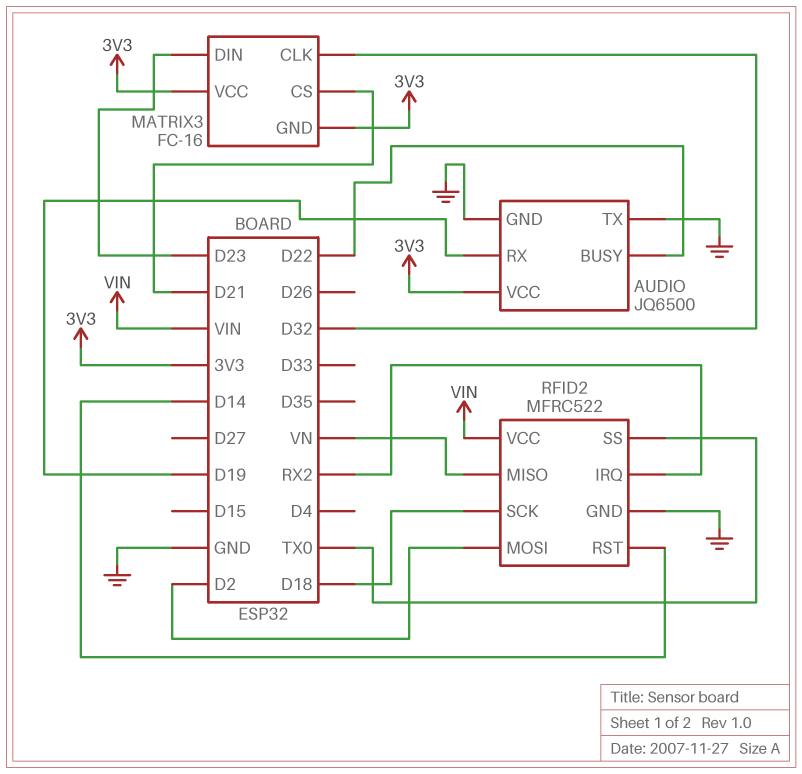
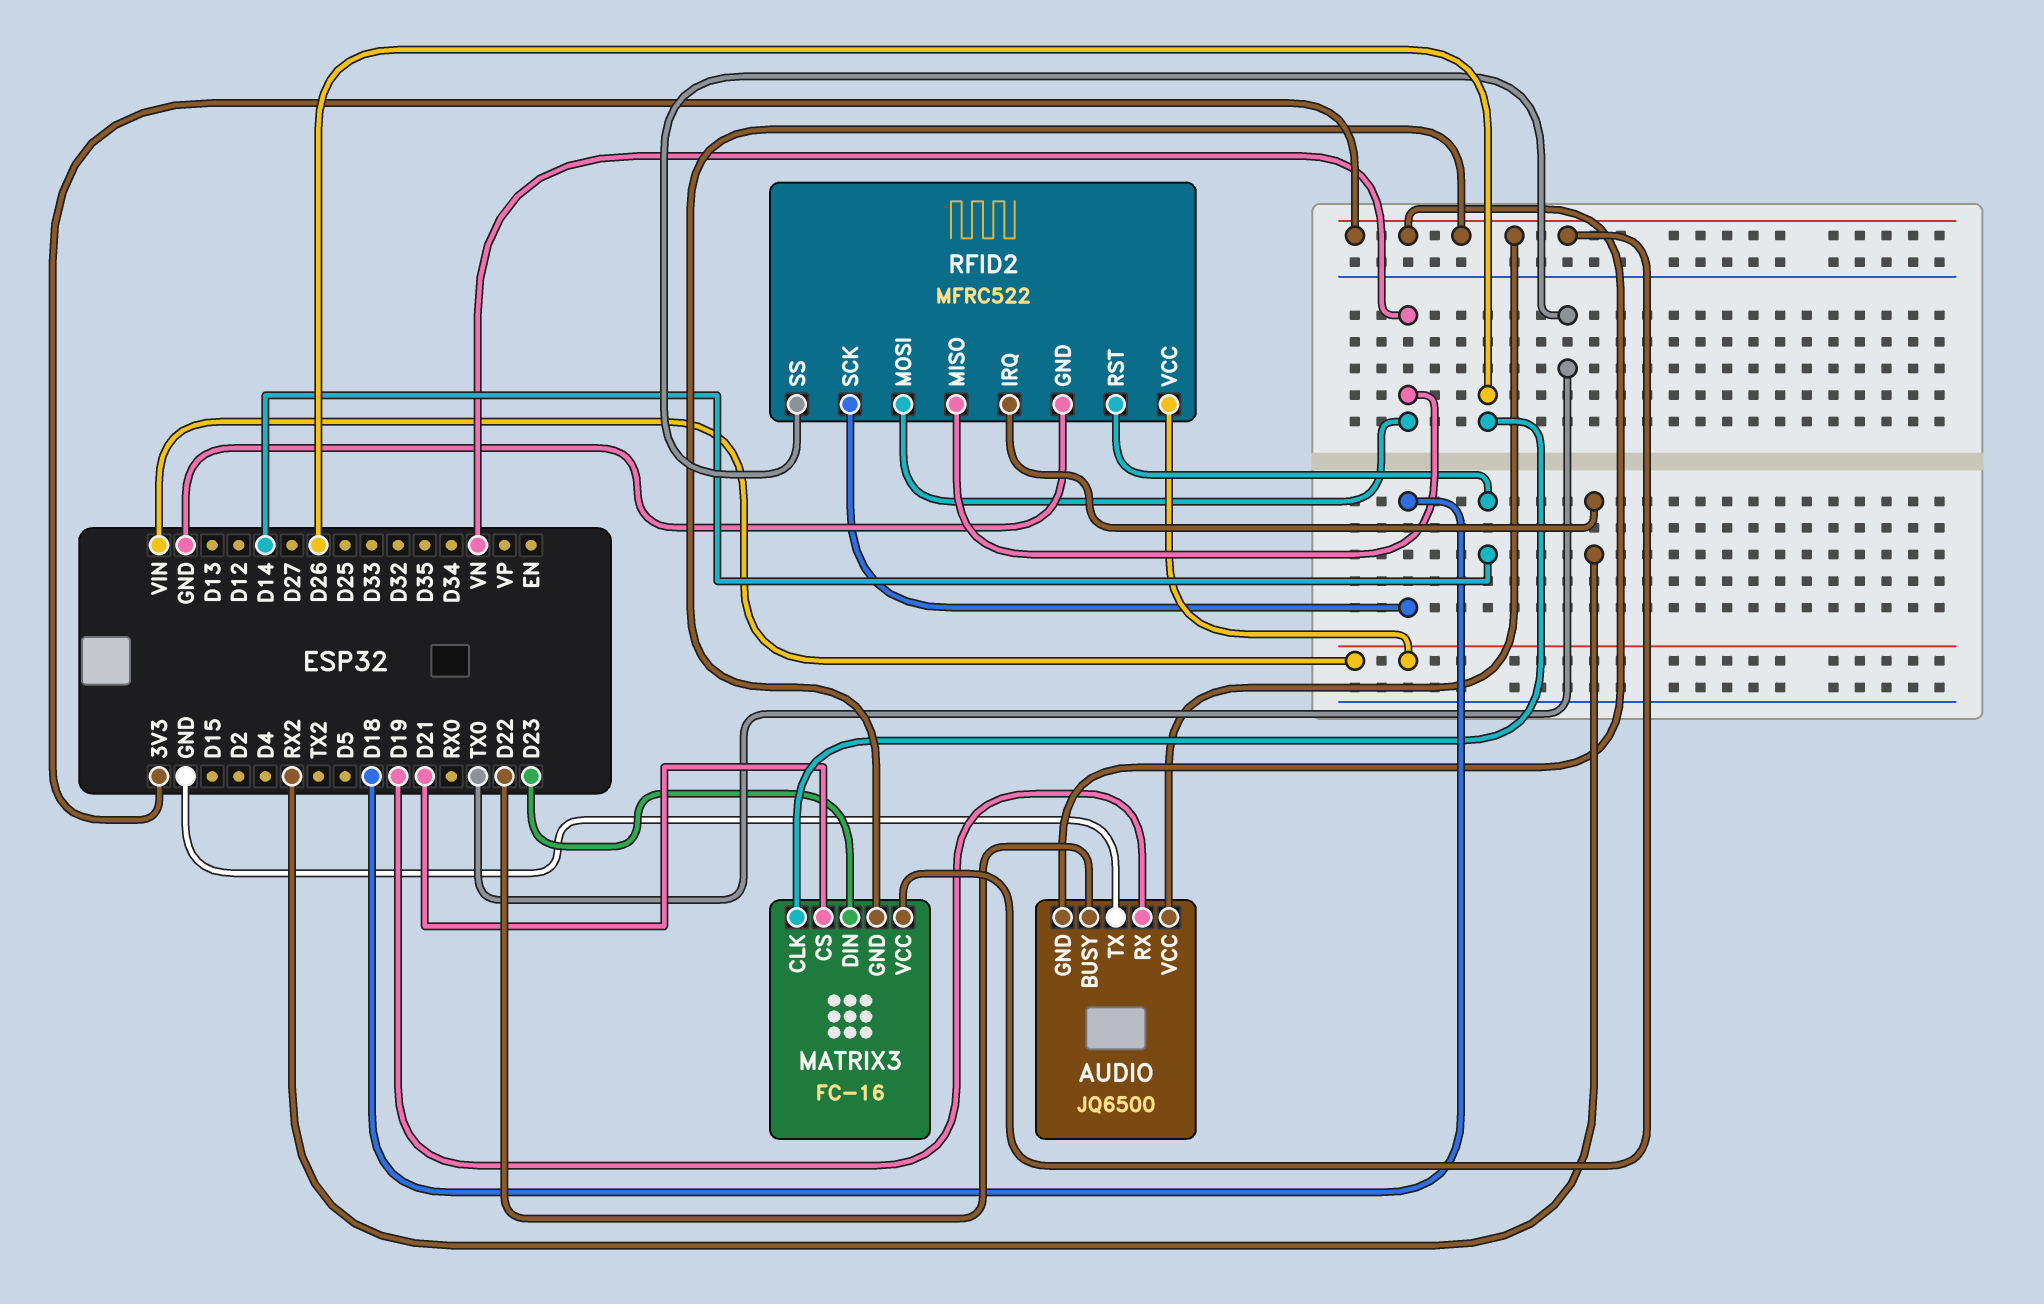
AUDIO pin GND: GND -> 3V3
MATRIX3 pin CLK: D32 -> D26
RFID2 pin MOSI: D2 -> VN

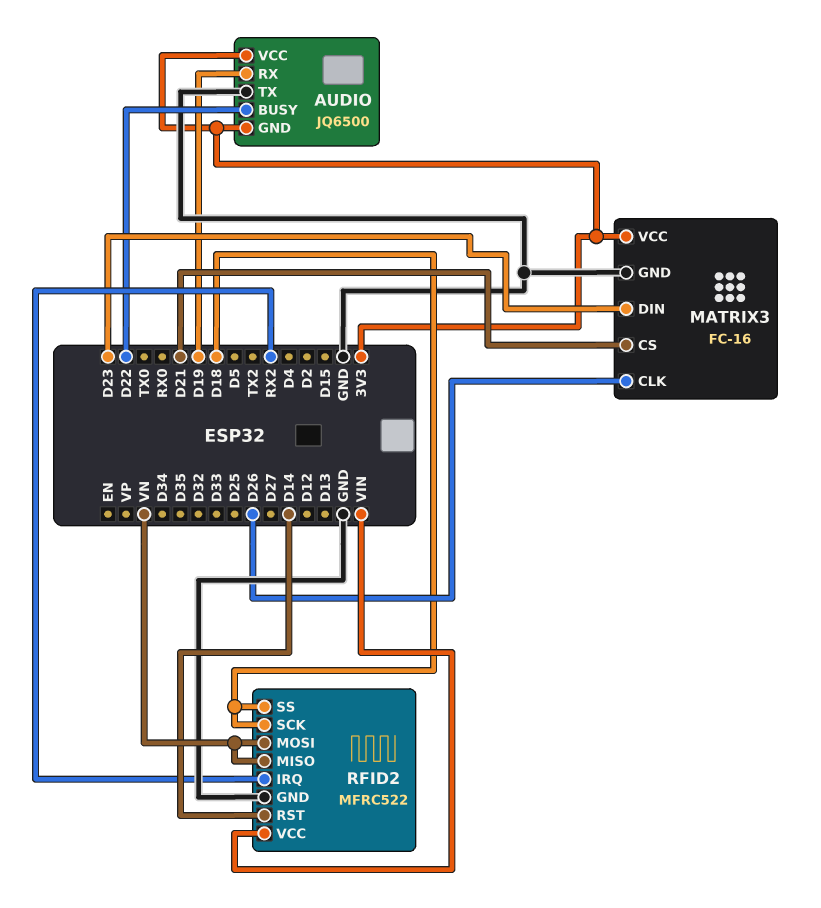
MATRIX3 pin GND: 3V3 -> GND
RFID2 pin SS: TX0 -> D18

